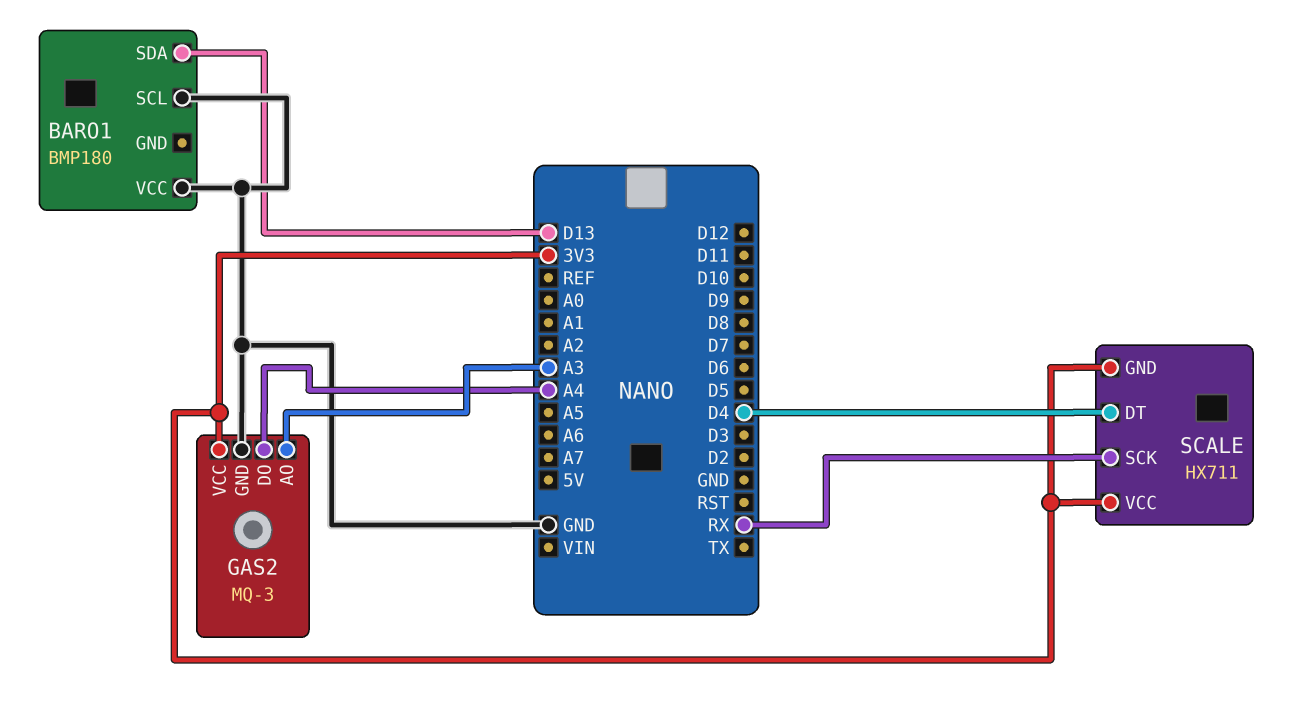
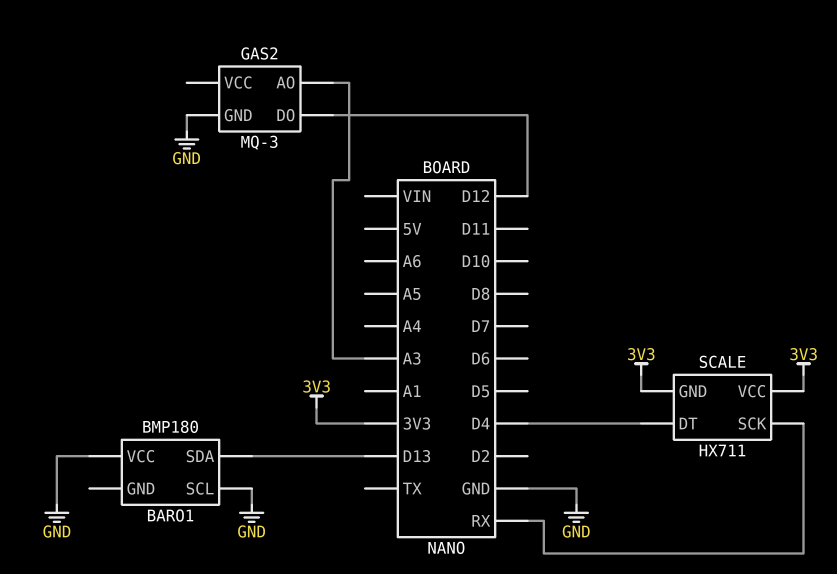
GAS2 pin DO: A4 -> D12
GAS2 pin VCC: 3V3 -> none

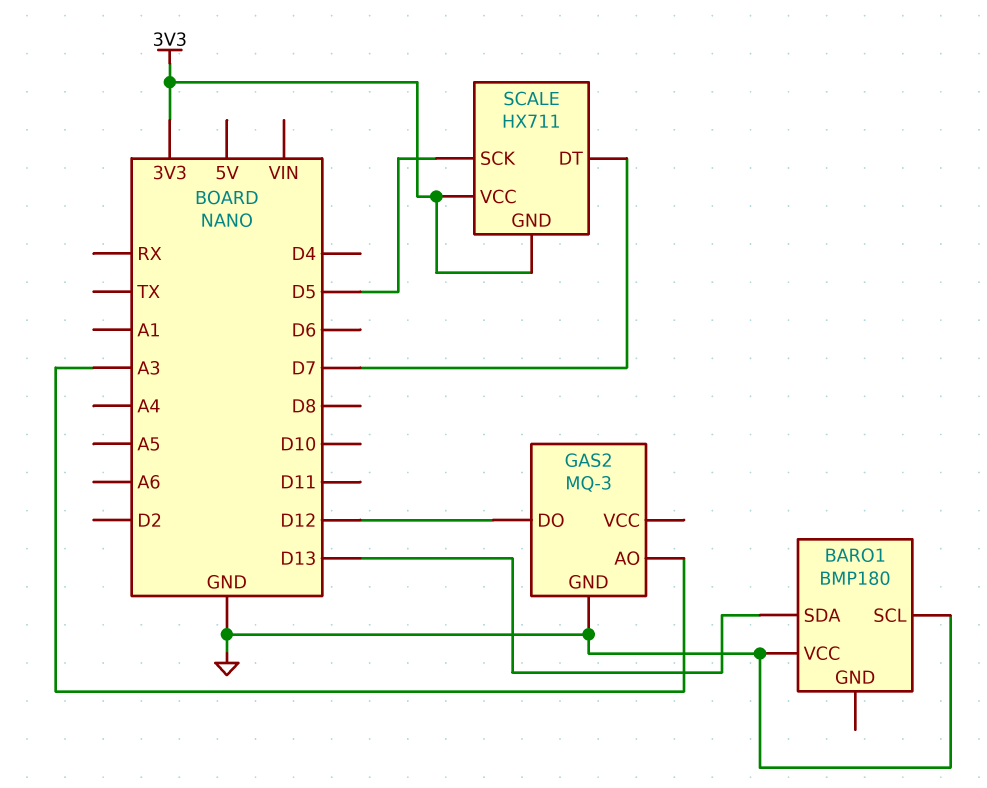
SCALE pin DT: D4 -> D7
SCALE pin SCK: RX -> D5

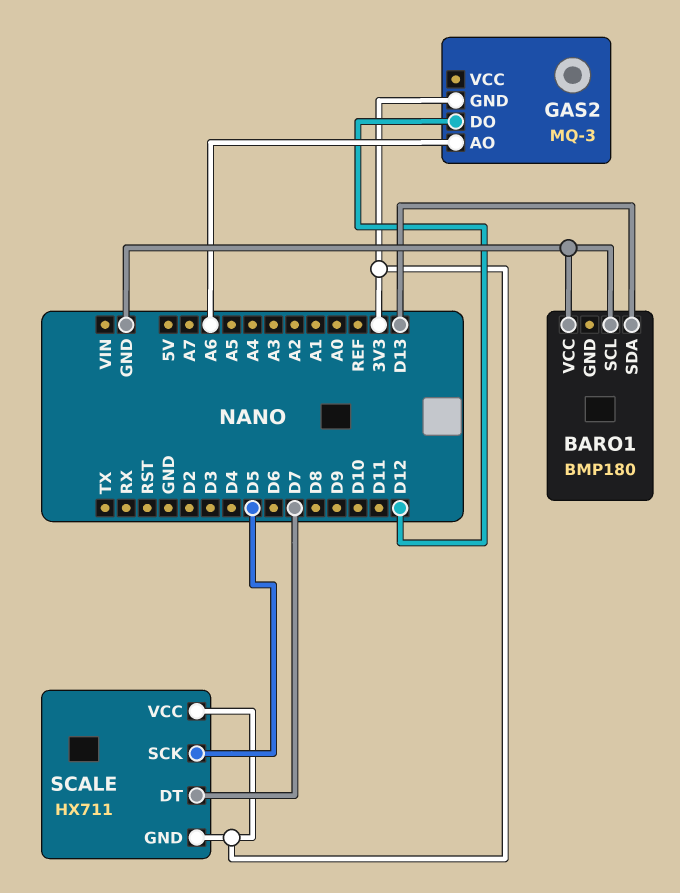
GAS2 pin AO: A3 -> A6
GAS2 pin GND: GND -> 3V3

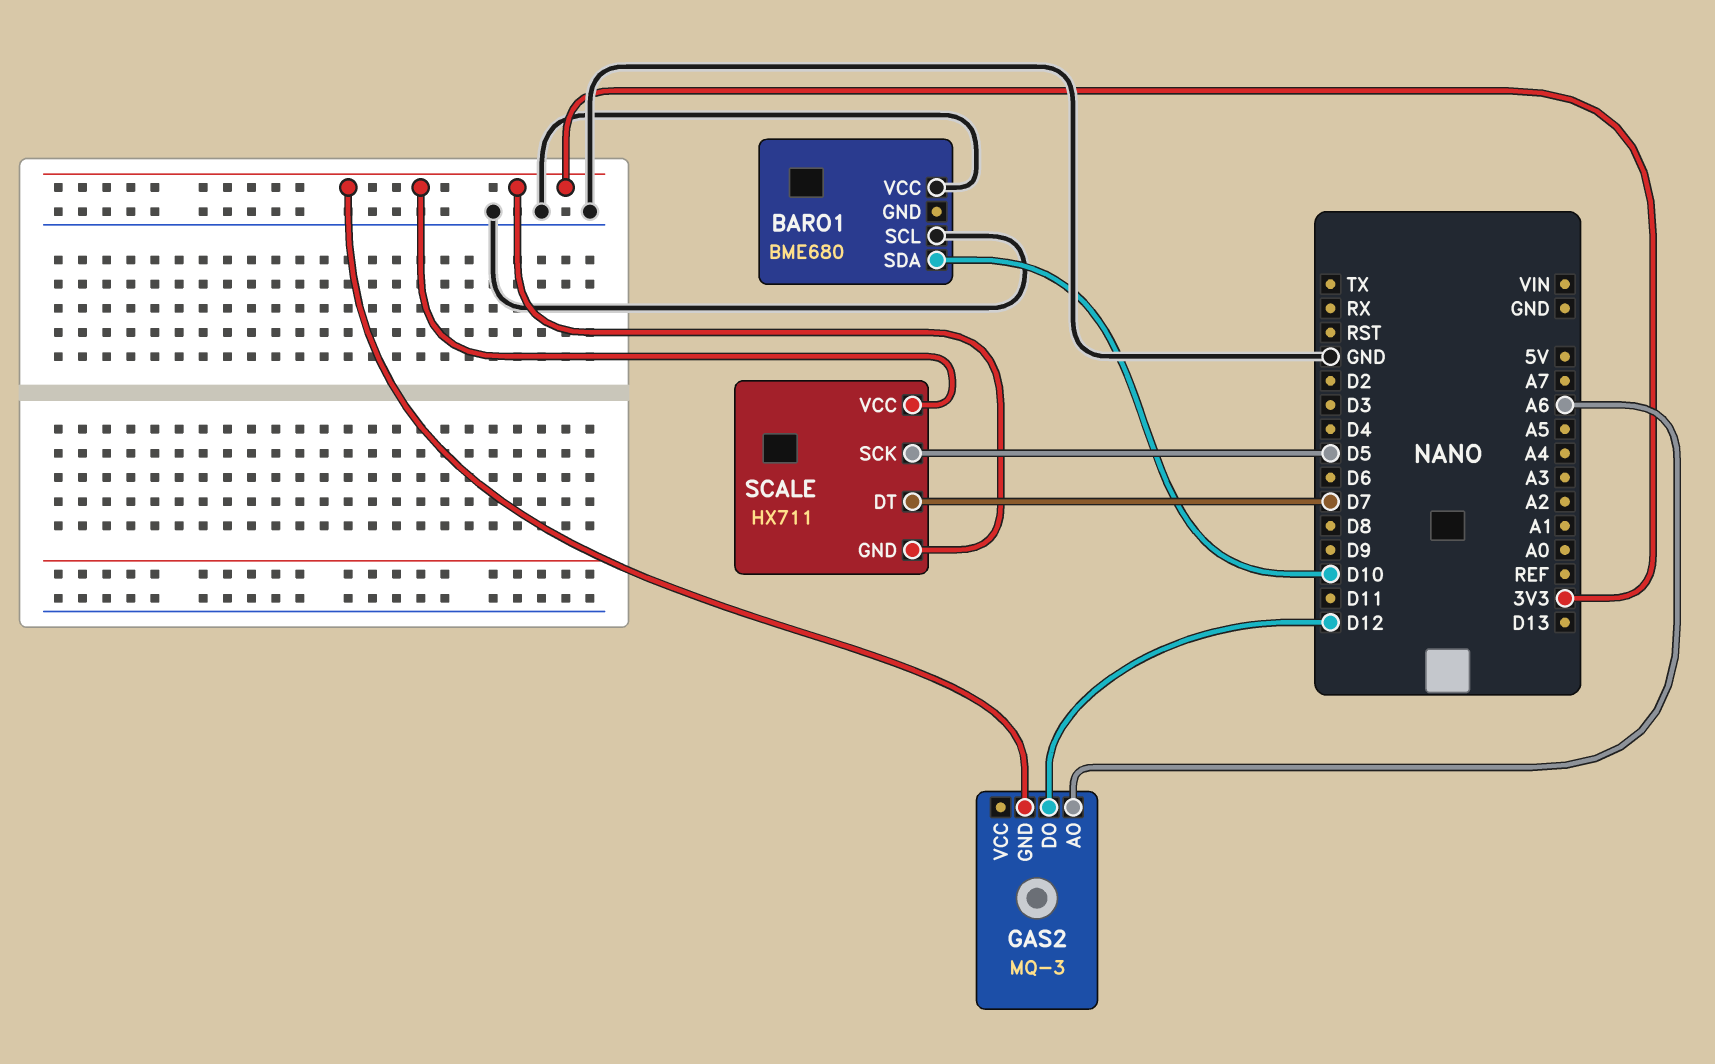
BARO1: BMP180 -> BME680
BARO1 pin SDA: D13 -> D10

